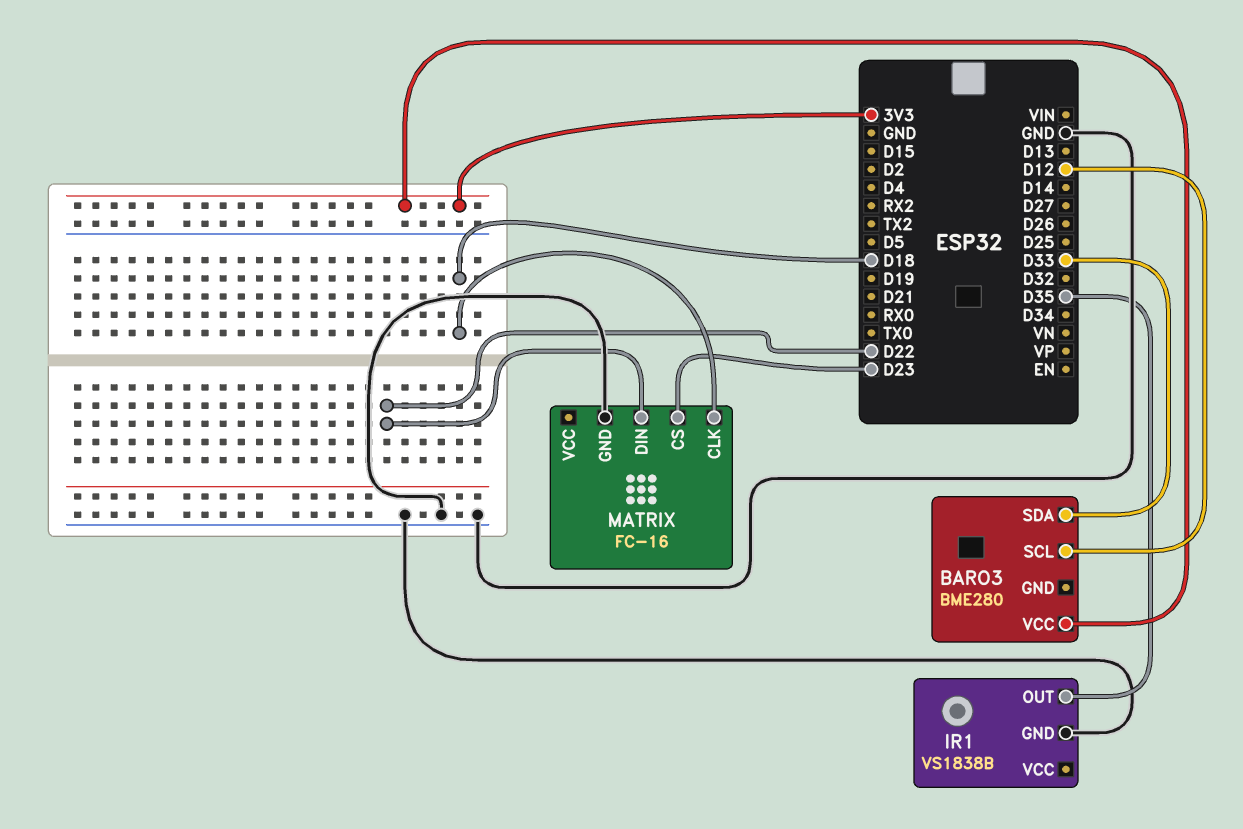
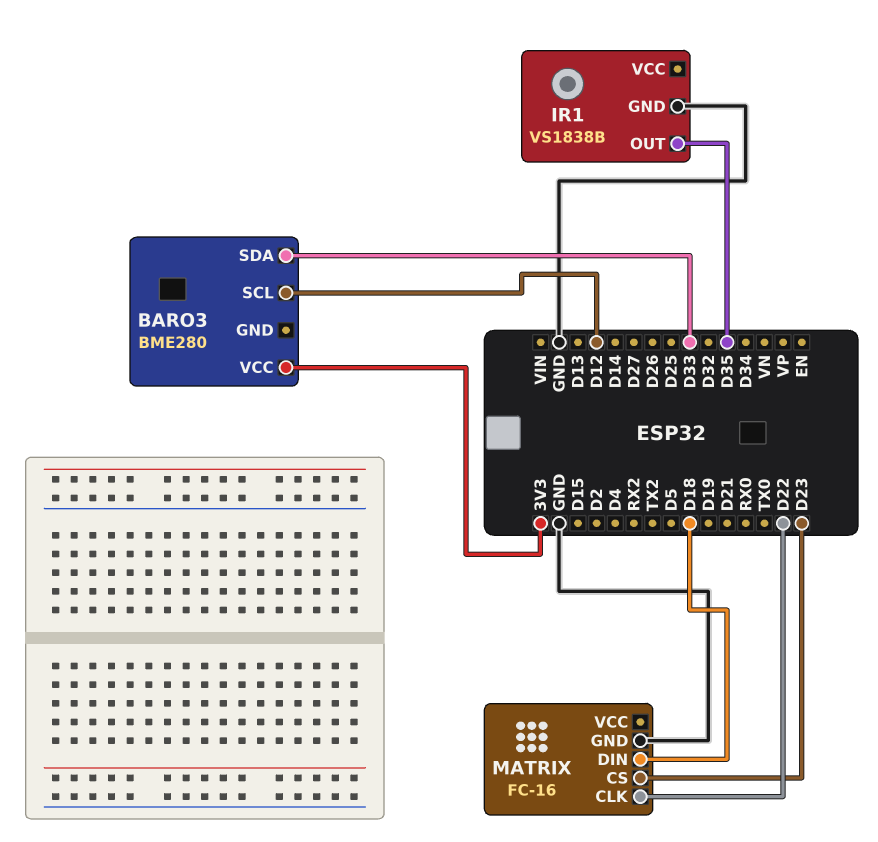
MATRIX pin CLK: D18 -> D22
MATRIX pin DIN: D22 -> D18

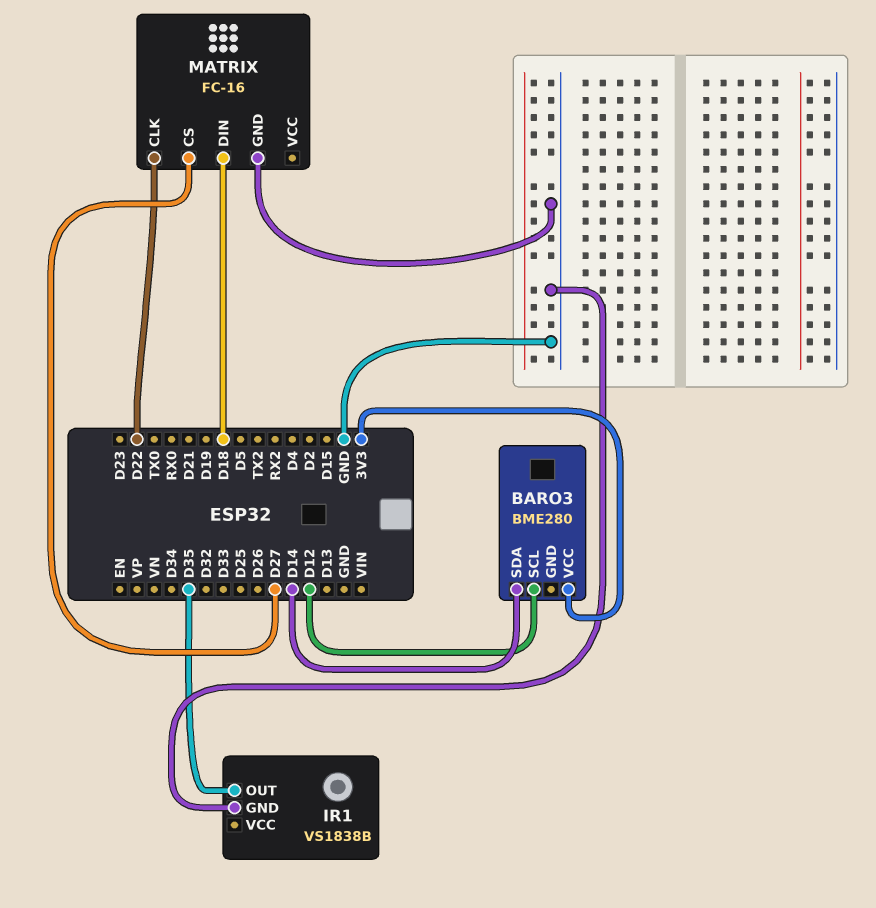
BARO3 pin SDA: D33 -> D14
MATRIX pin CS: D23 -> D27

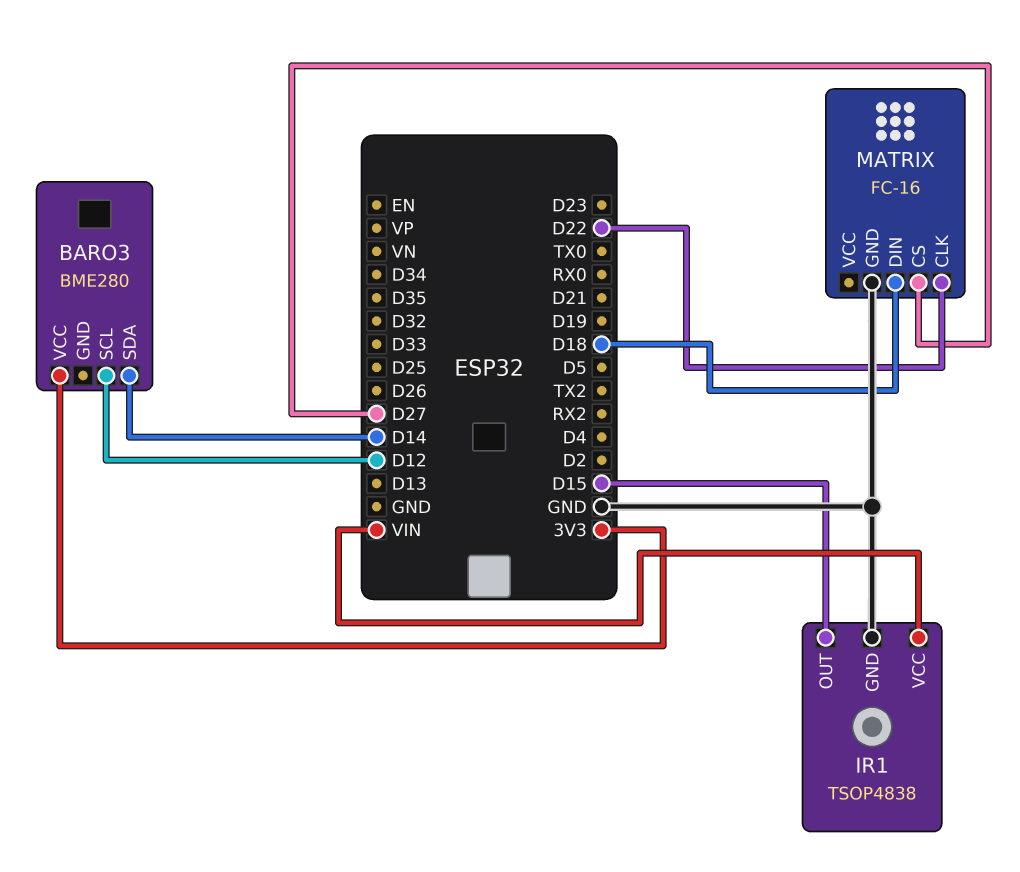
IR1: VS1838B -> TSOP4838
IR1 pin OUT: D35 -> D15
IR1 pin VCC: none -> VIN

